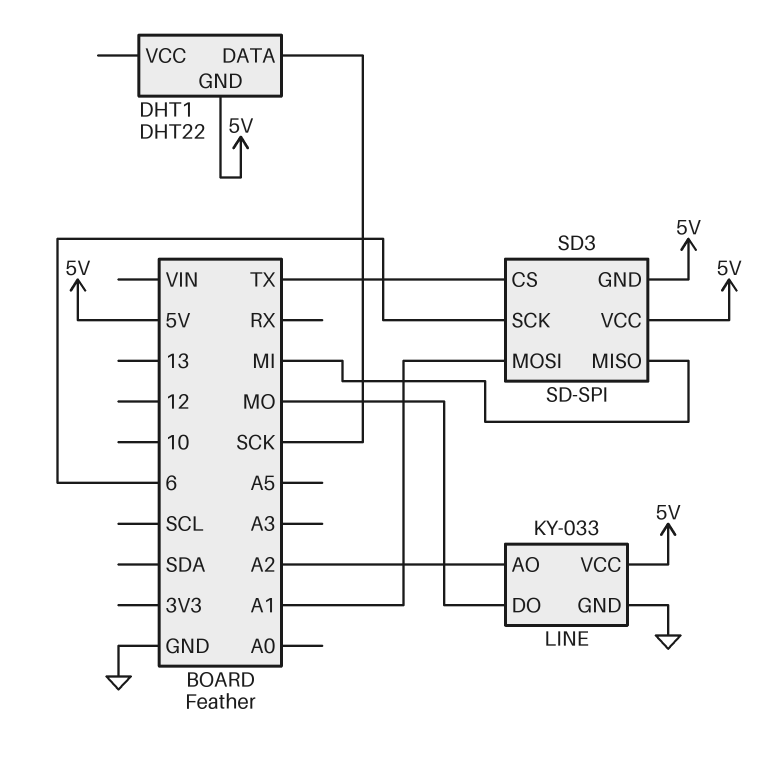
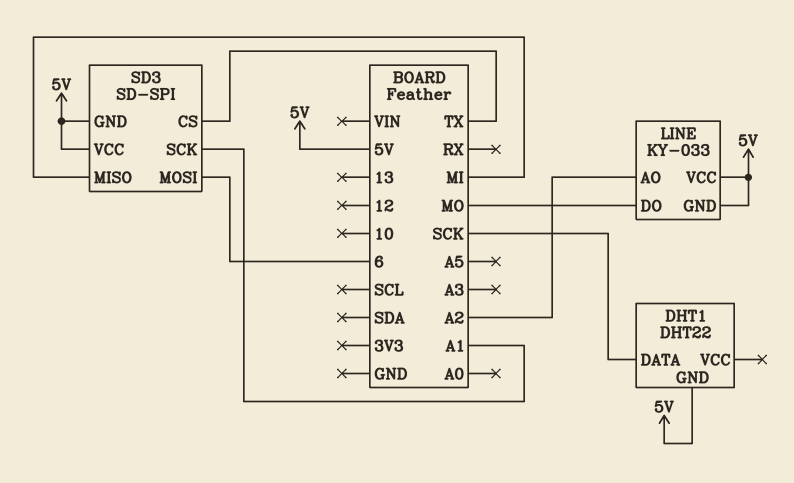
LINE pin GND: GND -> 5V
SD3 pin MOSI: A1 -> 6
SD3 pin SCK: 6 -> A1

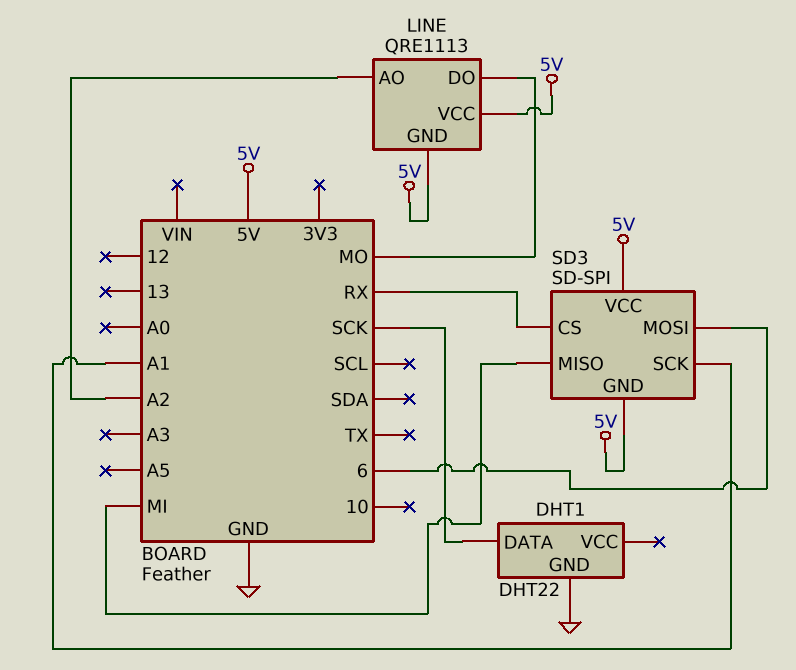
DHT1 pin GND: 5V -> GND
LINE: KY-033 -> QRE1113
SD3 pin CS: TX -> RX

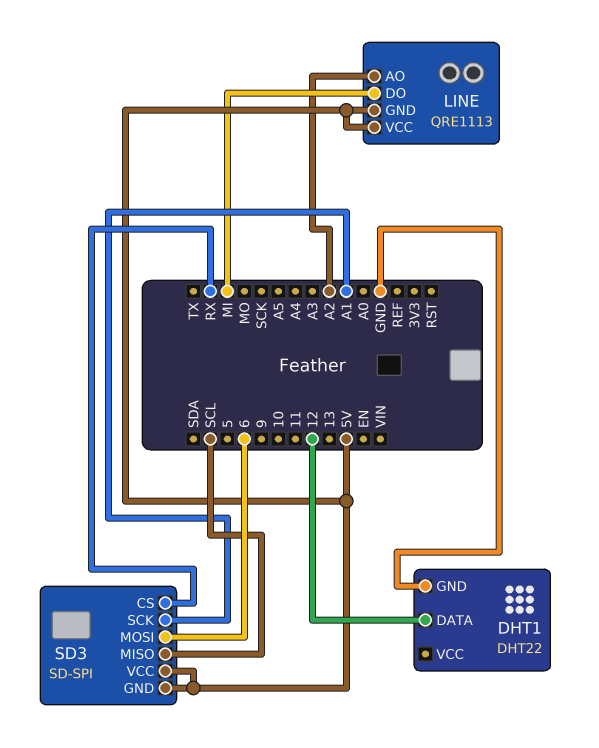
DHT1 pin DATA: SCK -> 12
LINE pin DO: MO -> MI
SD3 pin MISO: MI -> SCL

